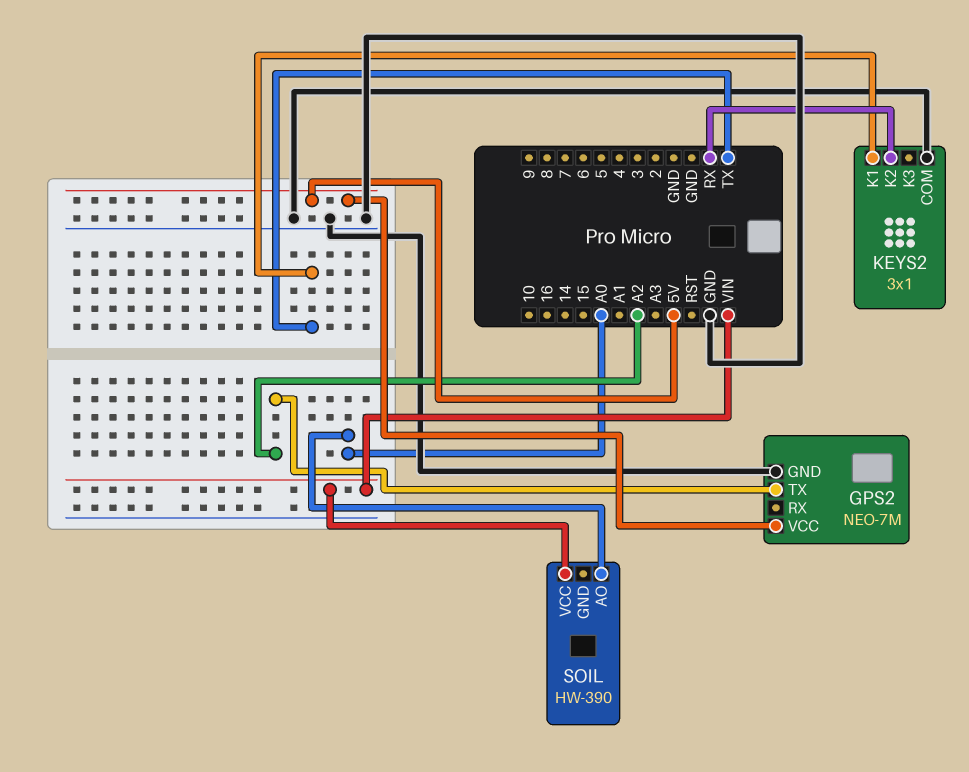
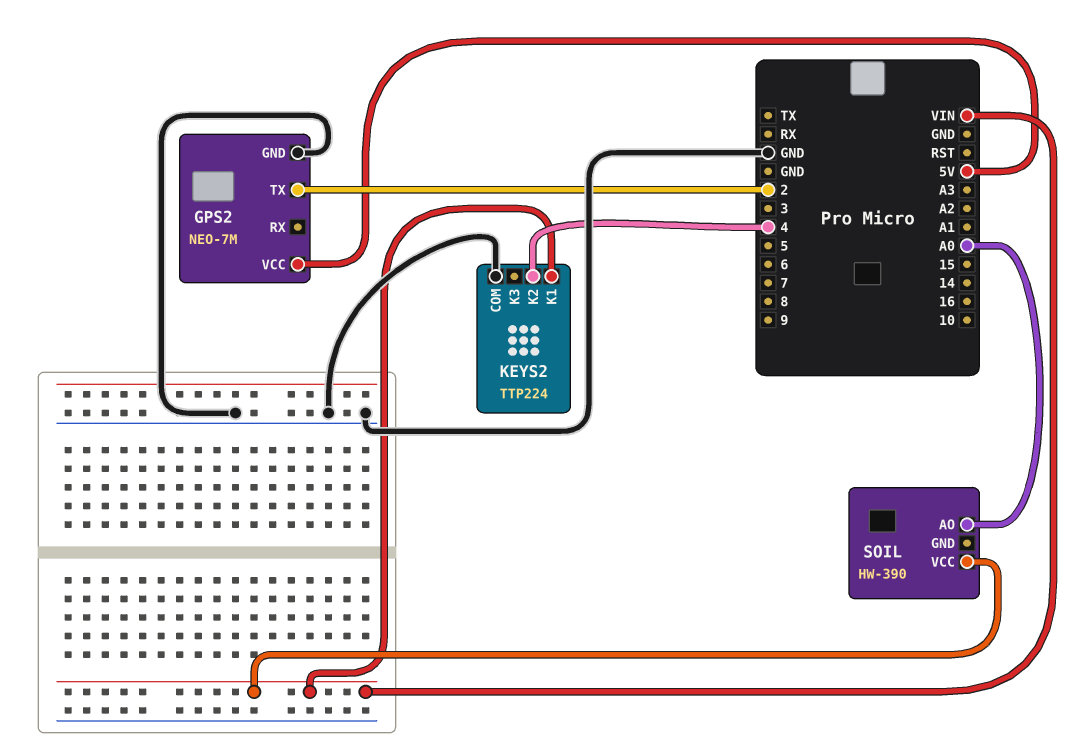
GPS2 pin TX: A2 -> 2
KEYS2: 3x1 -> TTP224
KEYS2 pin K1: TX -> VIN
KEYS2 pin K2: RX -> 4

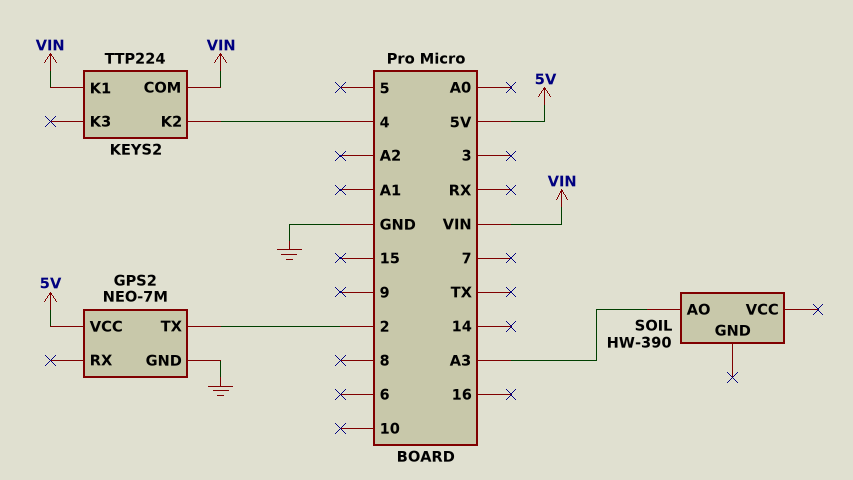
KEYS2 pin COM: GND -> VIN
SOIL pin AO: A0 -> A3
SOIL pin VCC: VIN -> none

